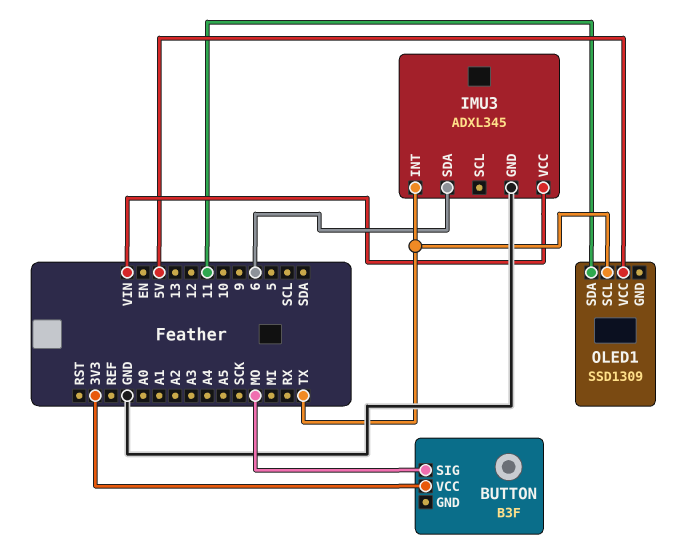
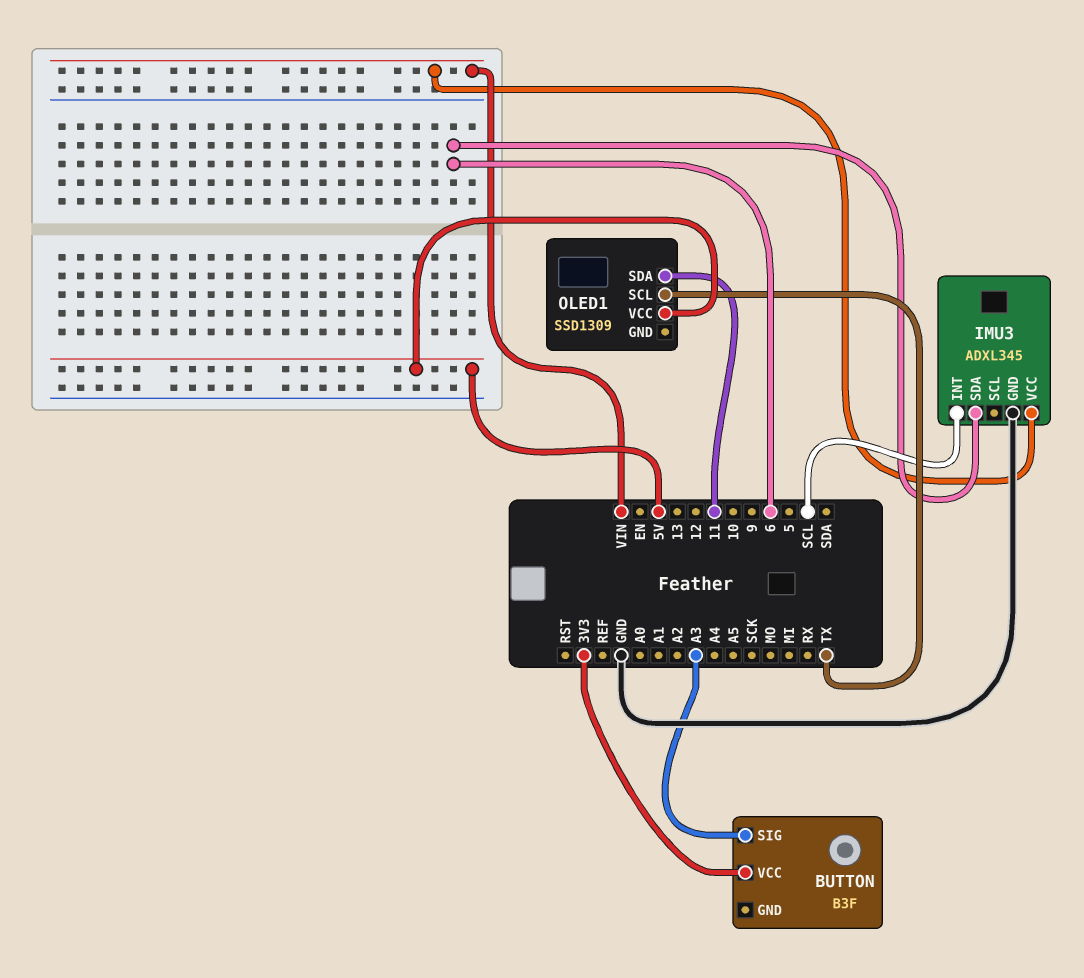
BUTTON pin SIG: MO -> A3
IMU3 pin INT: TX -> SCL

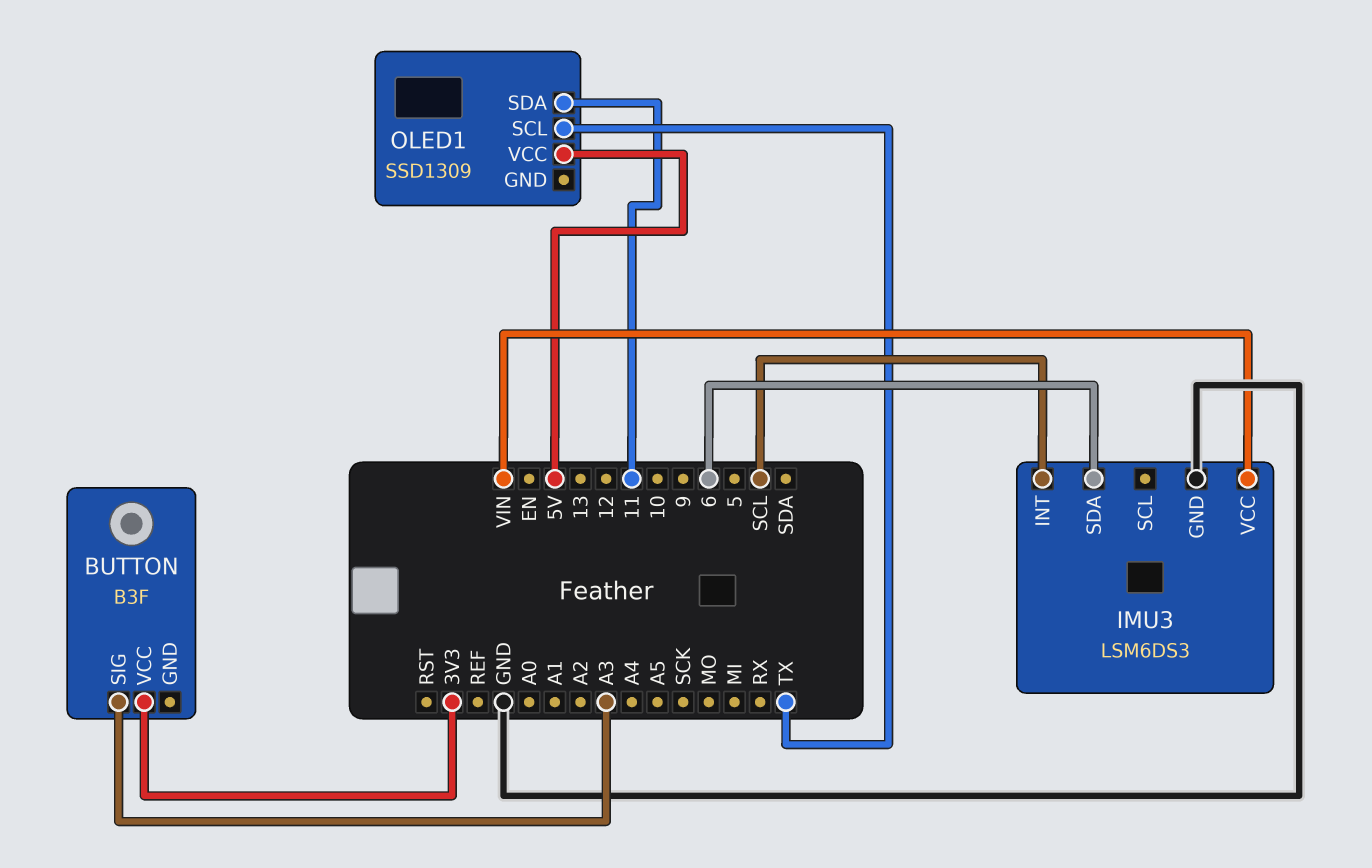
IMU3: ADXL345 -> LSM6DS3

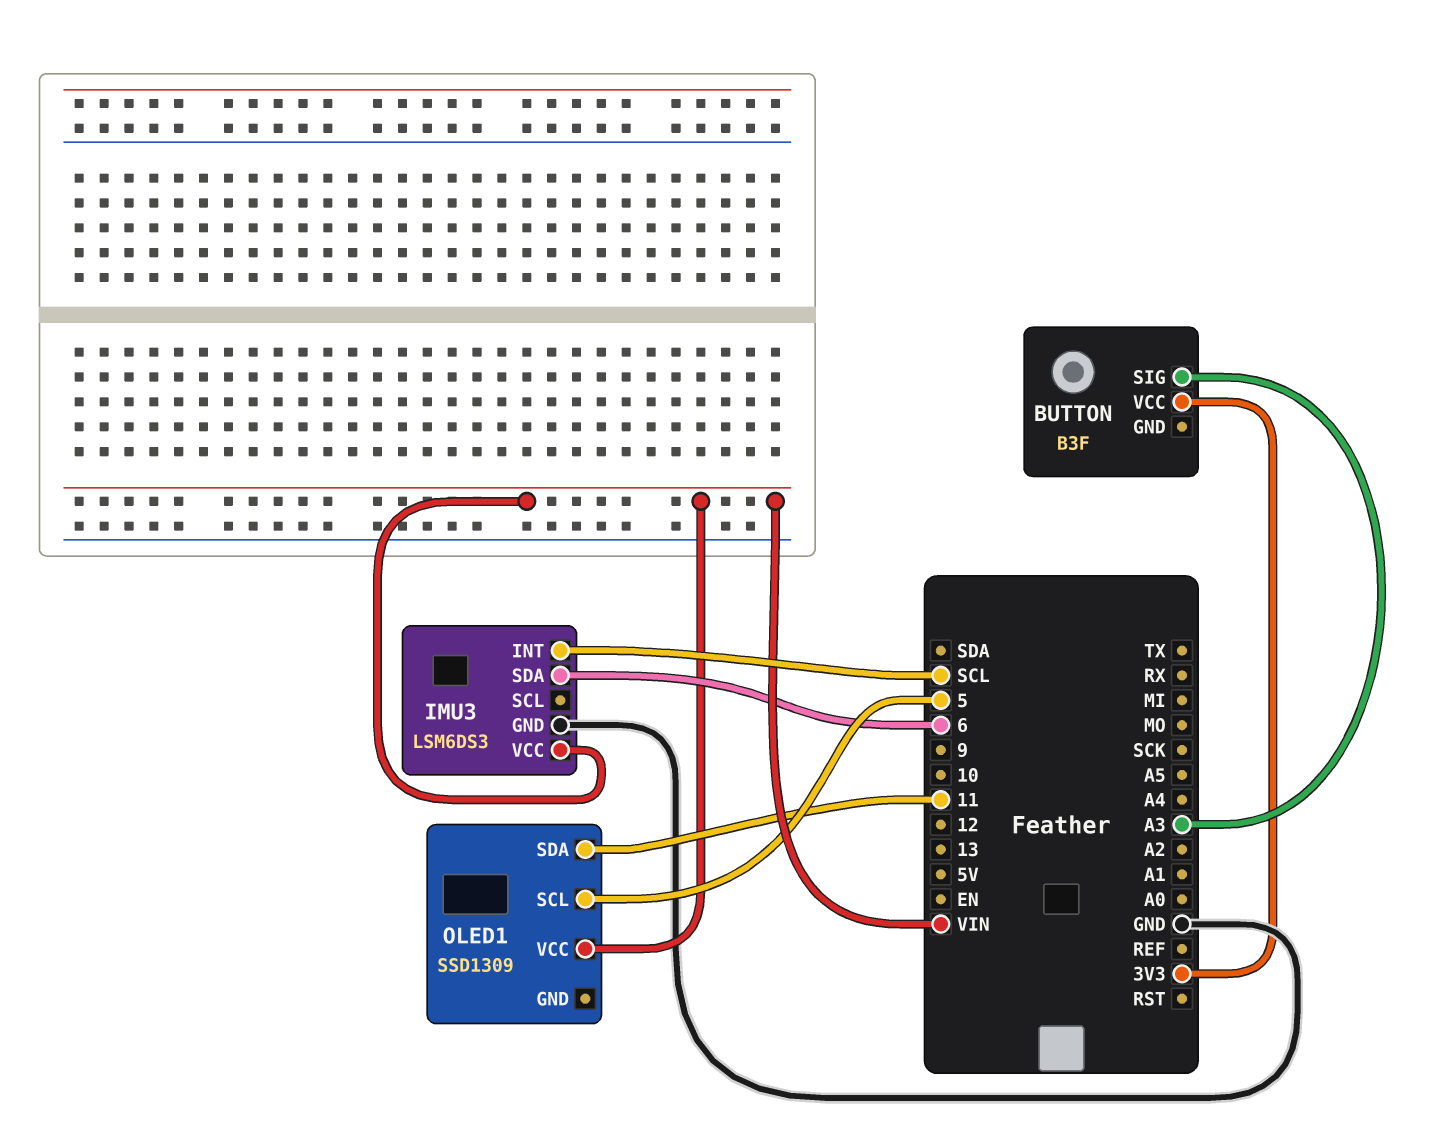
OLED1 pin SCL: TX -> 5
OLED1 pin VCC: 5V -> VIN

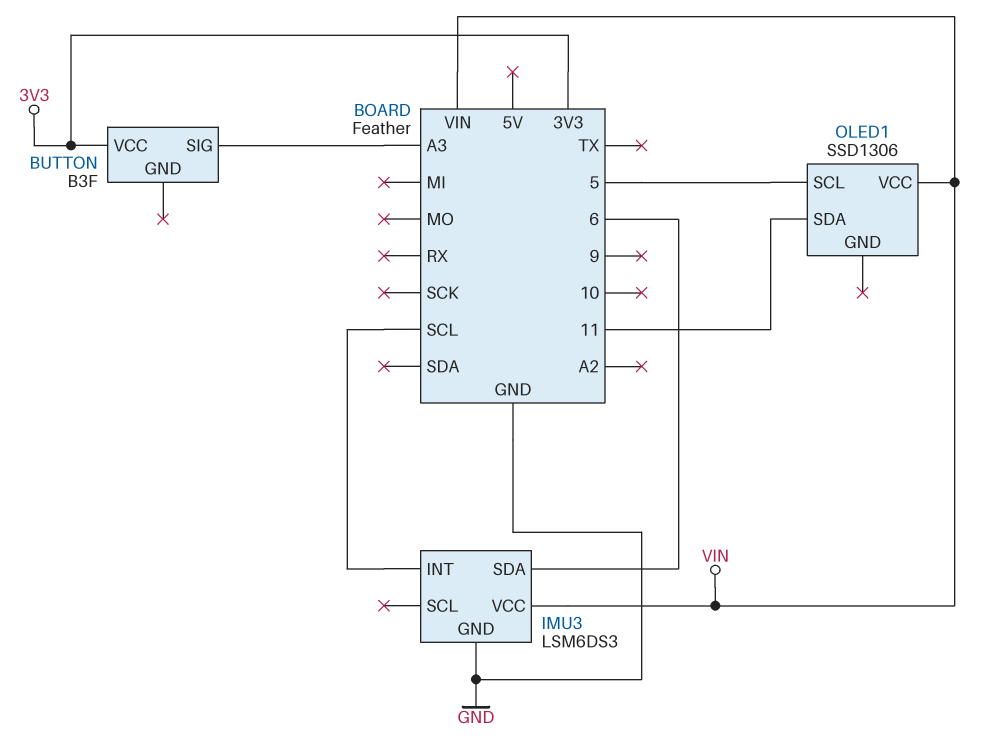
OLED1: SSD1309 -> SSD1306

